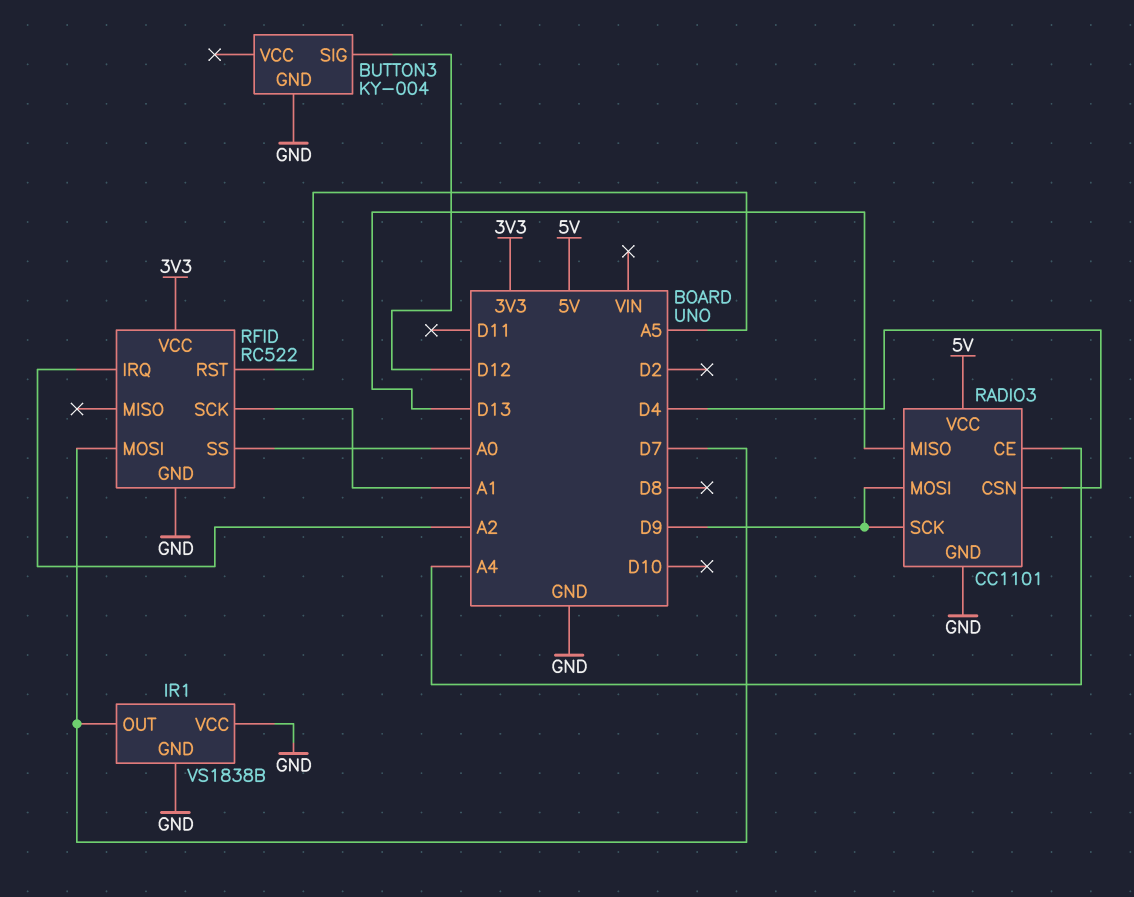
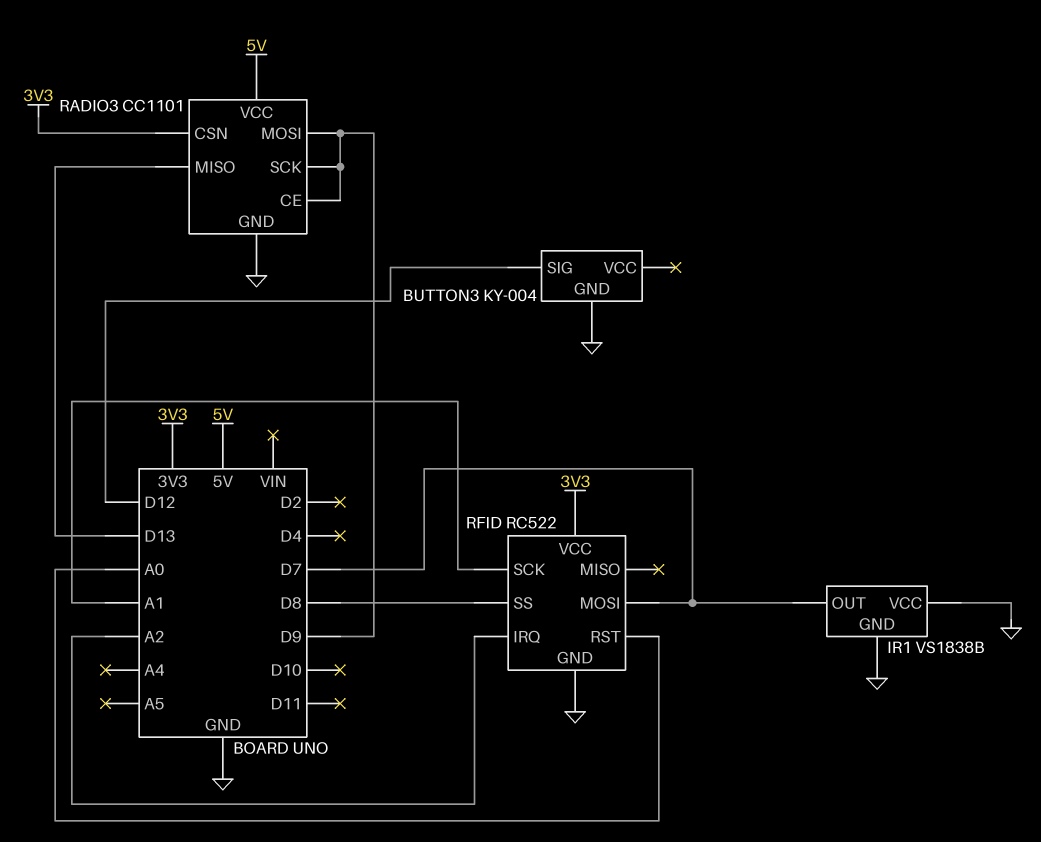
RADIO3 pin CE: A4 -> D9
RADIO3 pin CSN: D4 -> 3V3
RFID pin RST: A5 -> A0
RFID pin SS: A0 -> D8

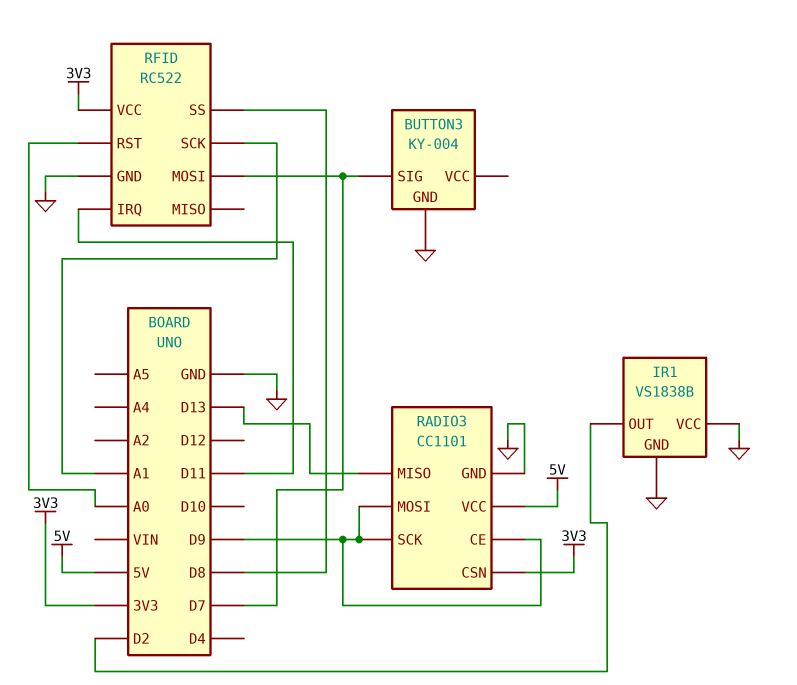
BUTTON3 pin SIG: D12 -> D7
IR1 pin OUT: D7 -> D2
RFID pin IRQ: A2 -> D11

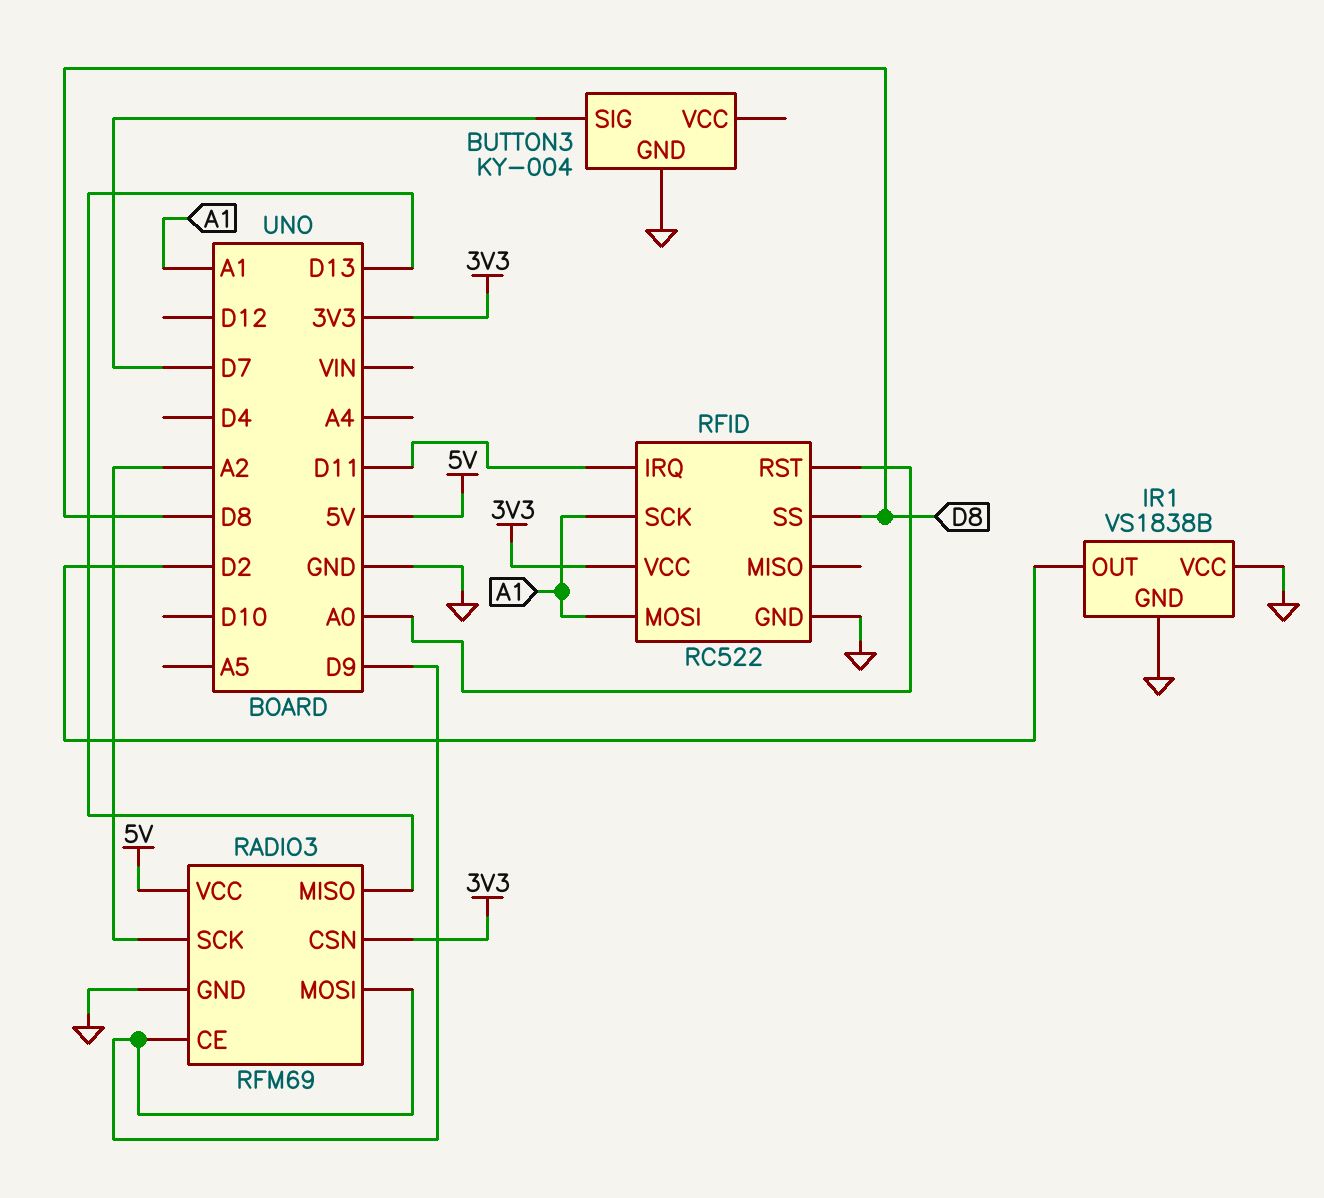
RADIO3: CC1101 -> RFM69
RADIO3 pin SCK: D9 -> A2
RFID pin MOSI: D7 -> A1

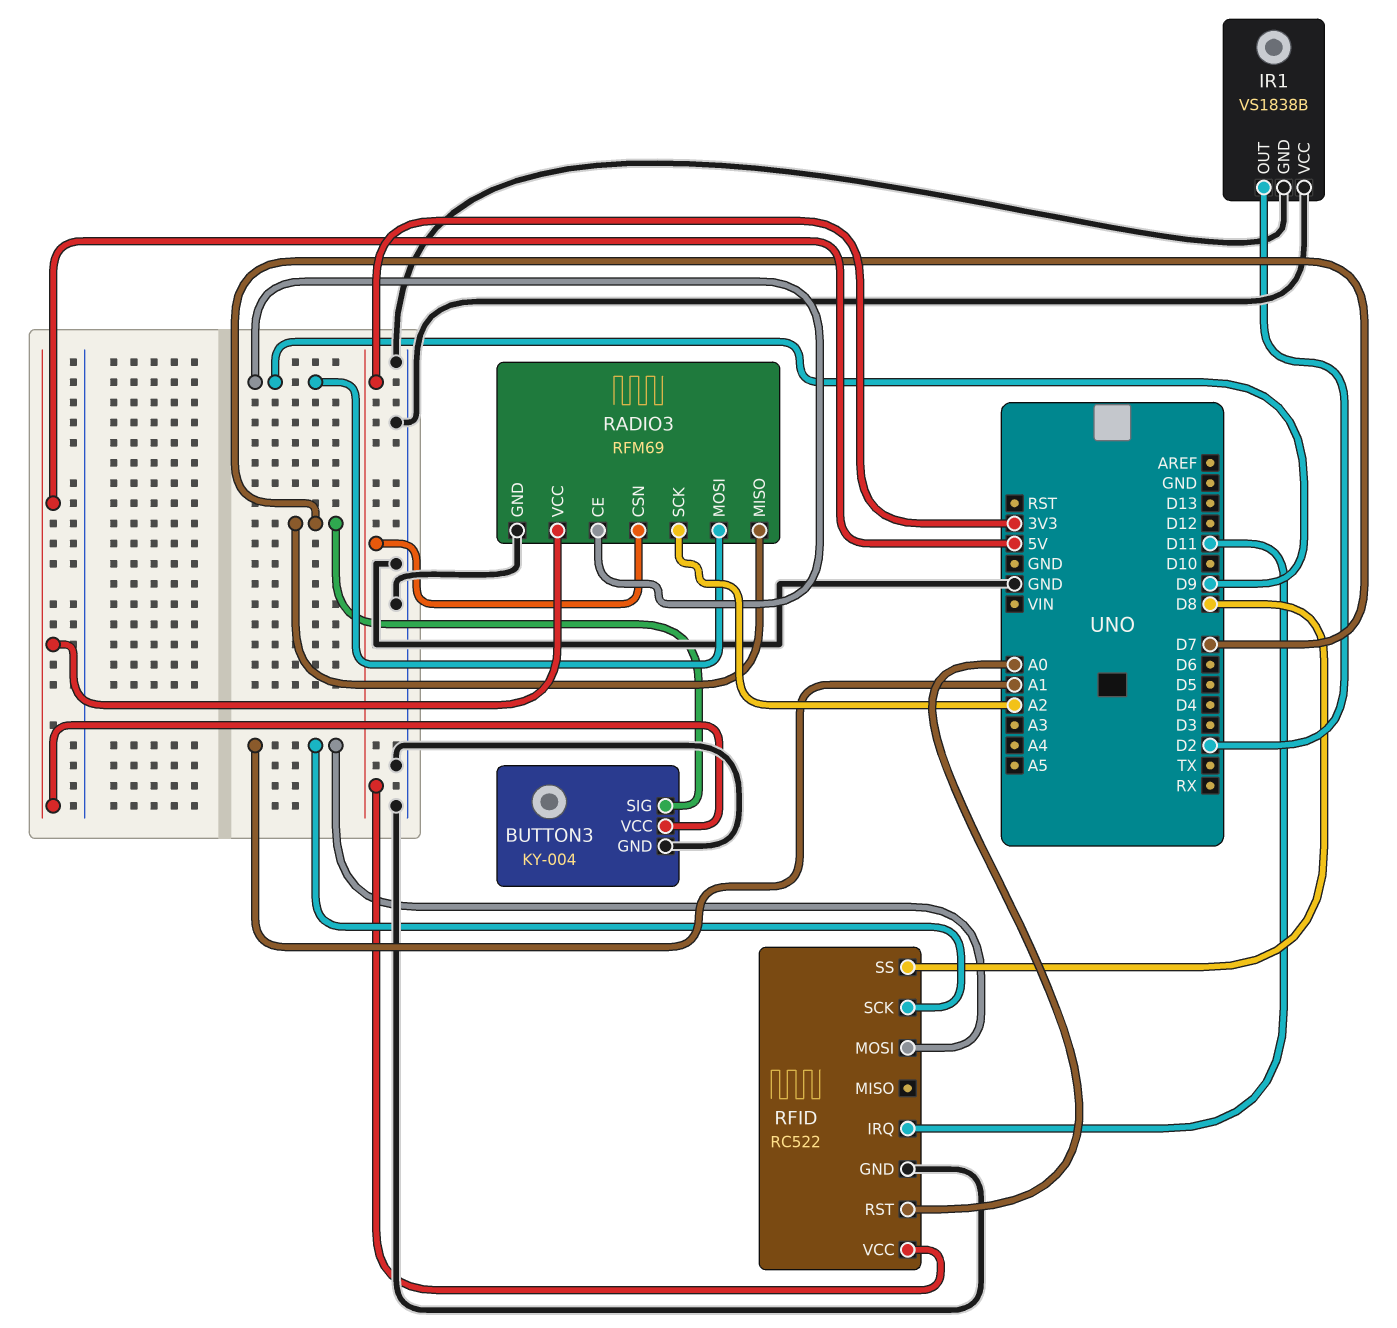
BUTTON3 pin VCC: none -> 5V
RADIO3 pin MISO: D13 -> D7

